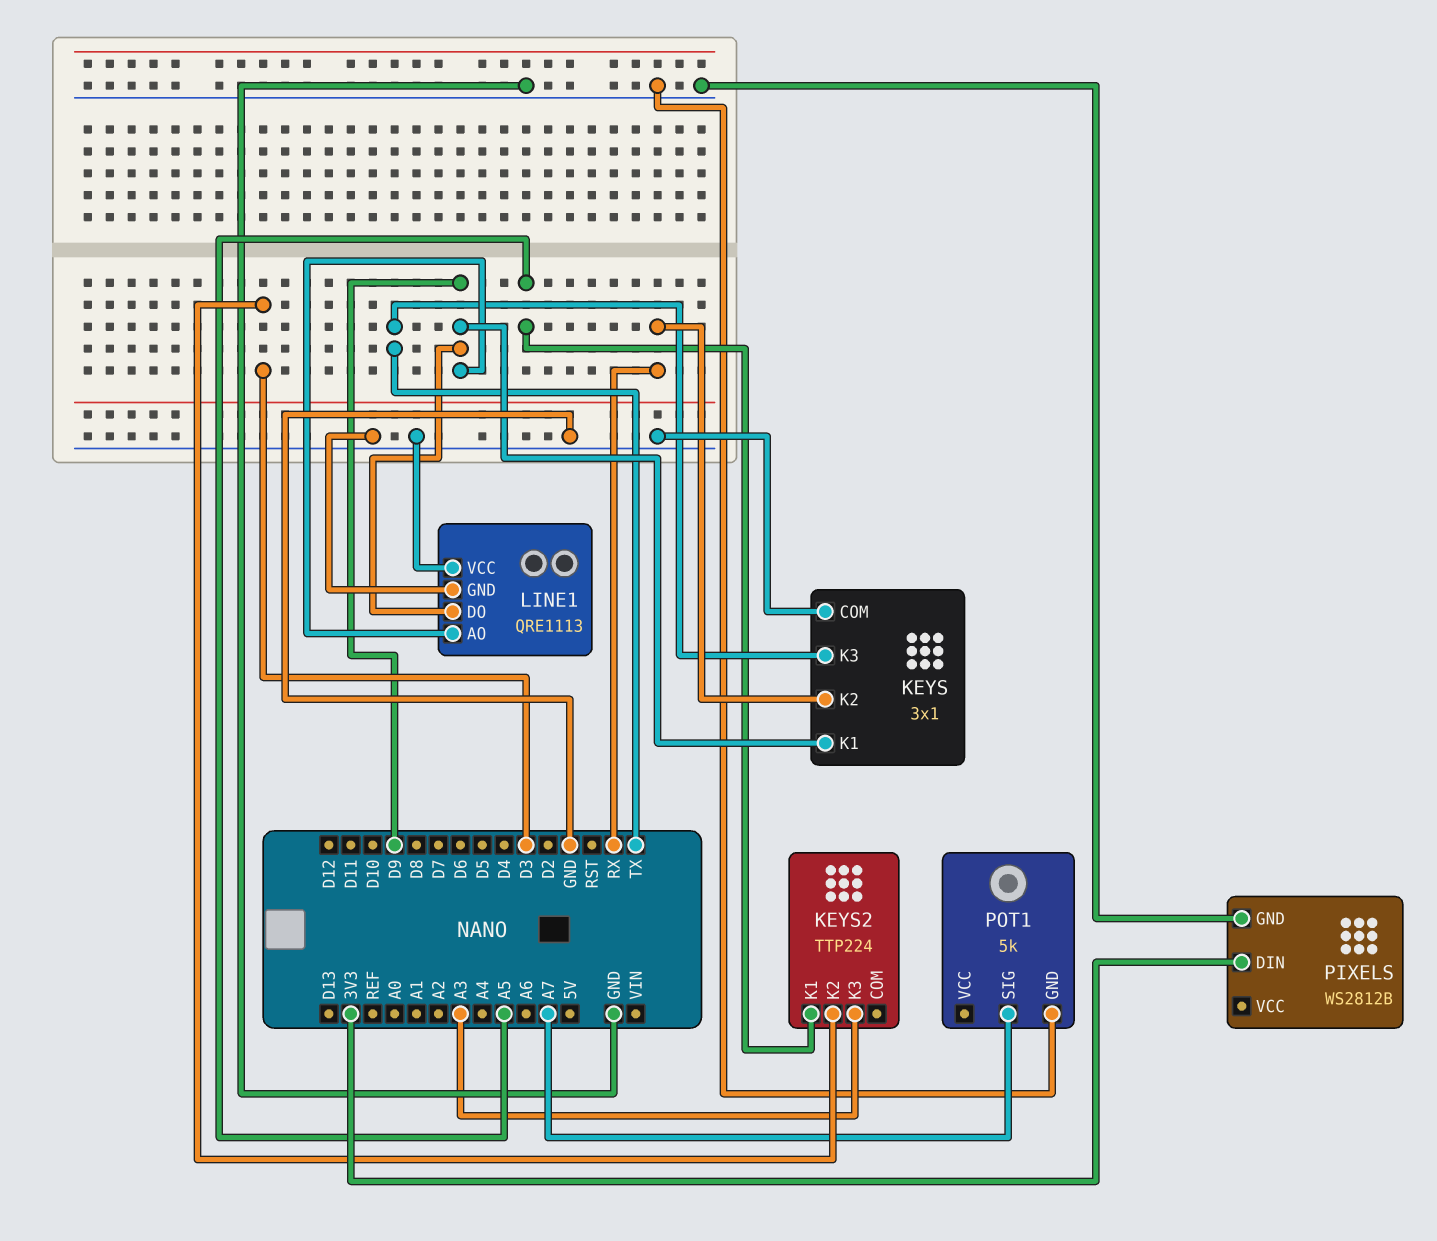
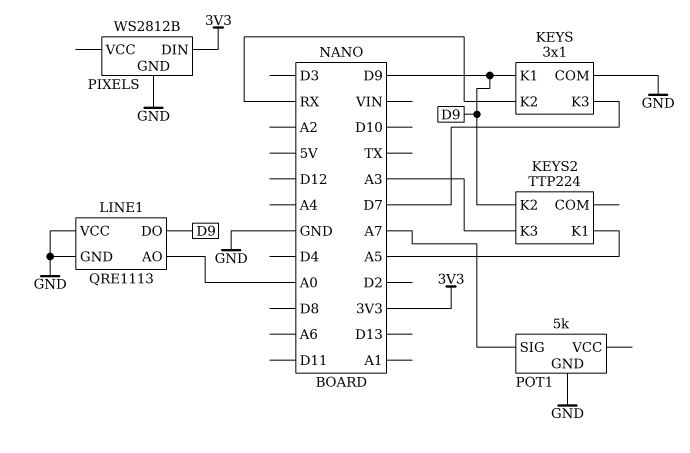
KEYS pin K3: TX -> D7
KEYS2 pin K2: D3 -> D9
LINE1 pin AO: D9 -> A0

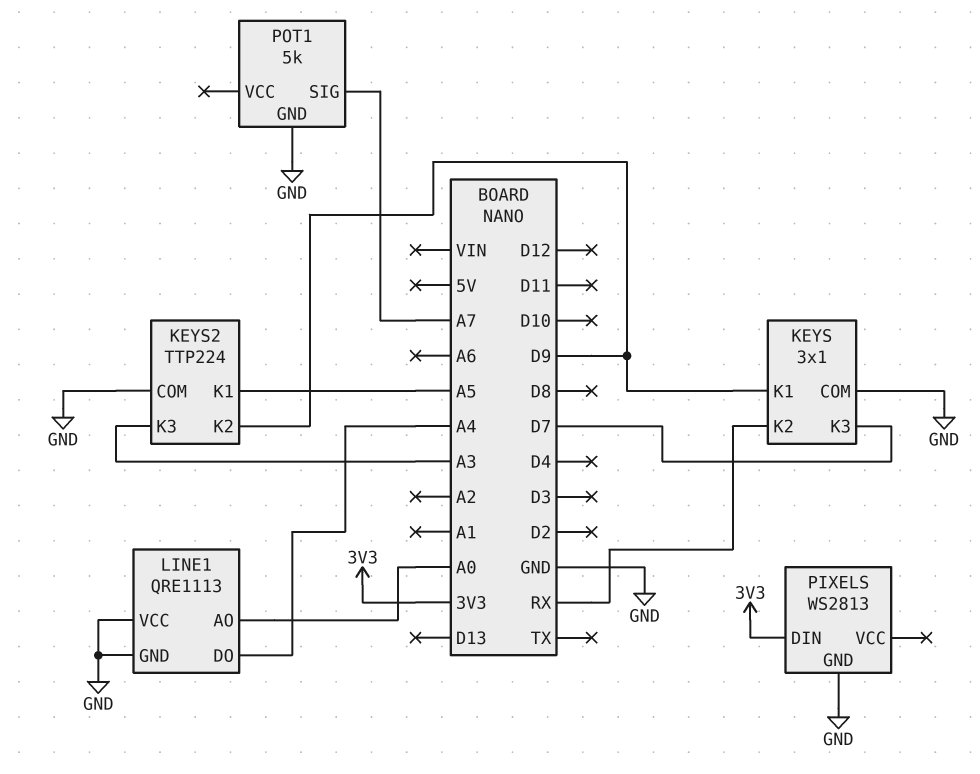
KEYS2 pin COM: none -> GND
LINE1 pin DO: D9 -> A4
PIXELS: WS2812B -> WS2813

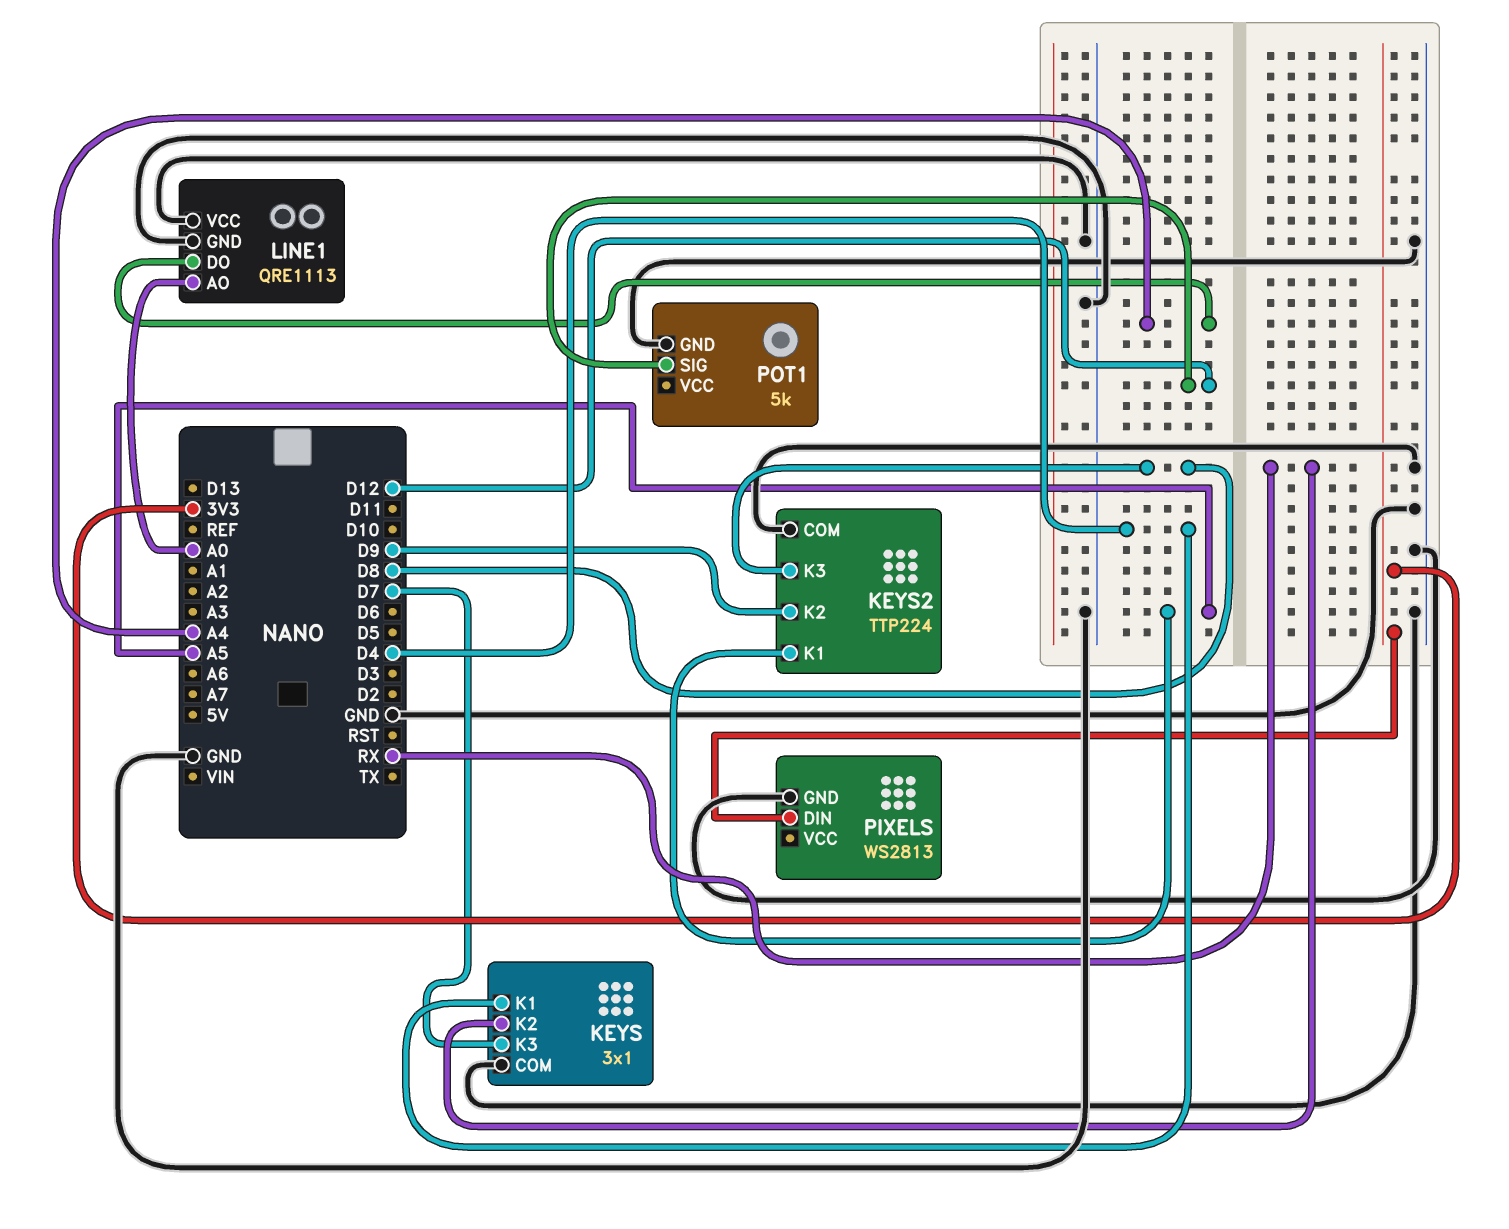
KEYS pin K1: D9 -> D4
KEYS2 pin K3: A3 -> D8
POT1 pin SIG: A7 -> D12

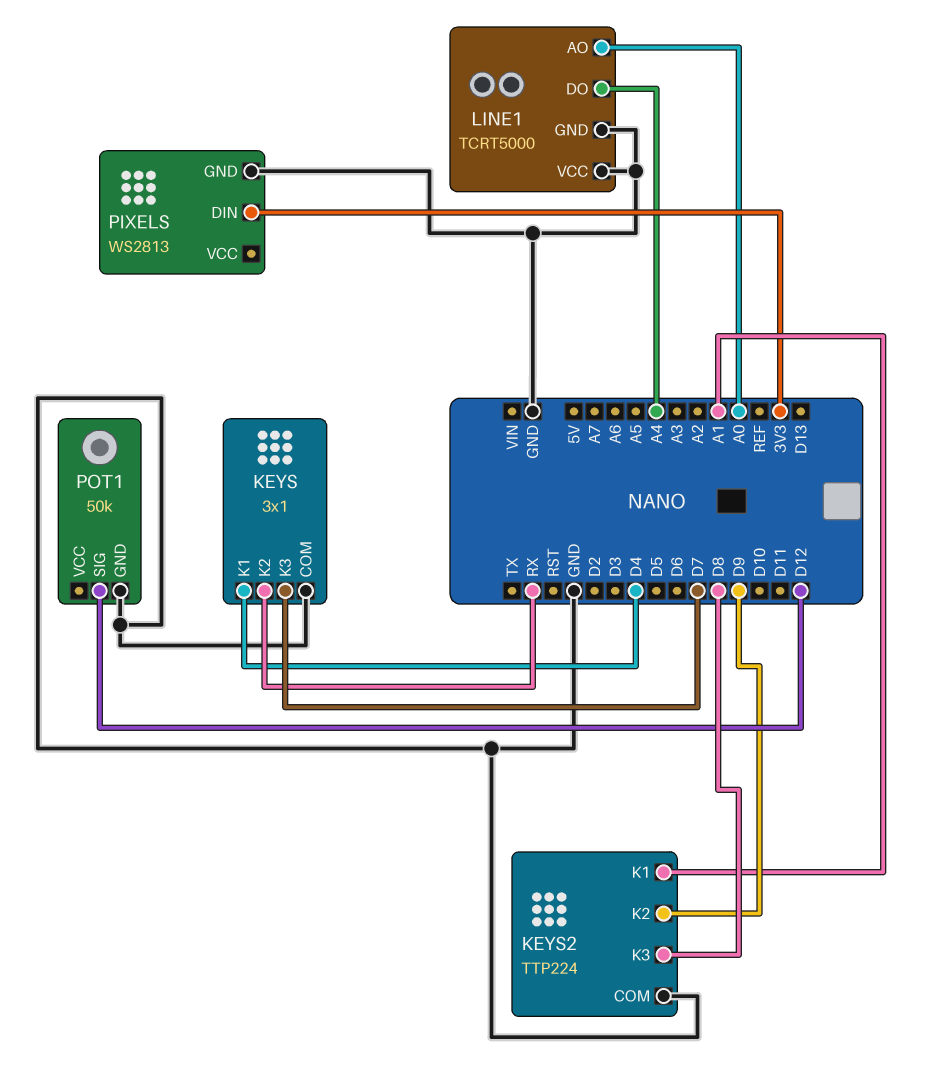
KEYS2 pin K1: A5 -> A1
LINE1: QRE1113 -> TCRT5000
POT1: 5k -> 50k

